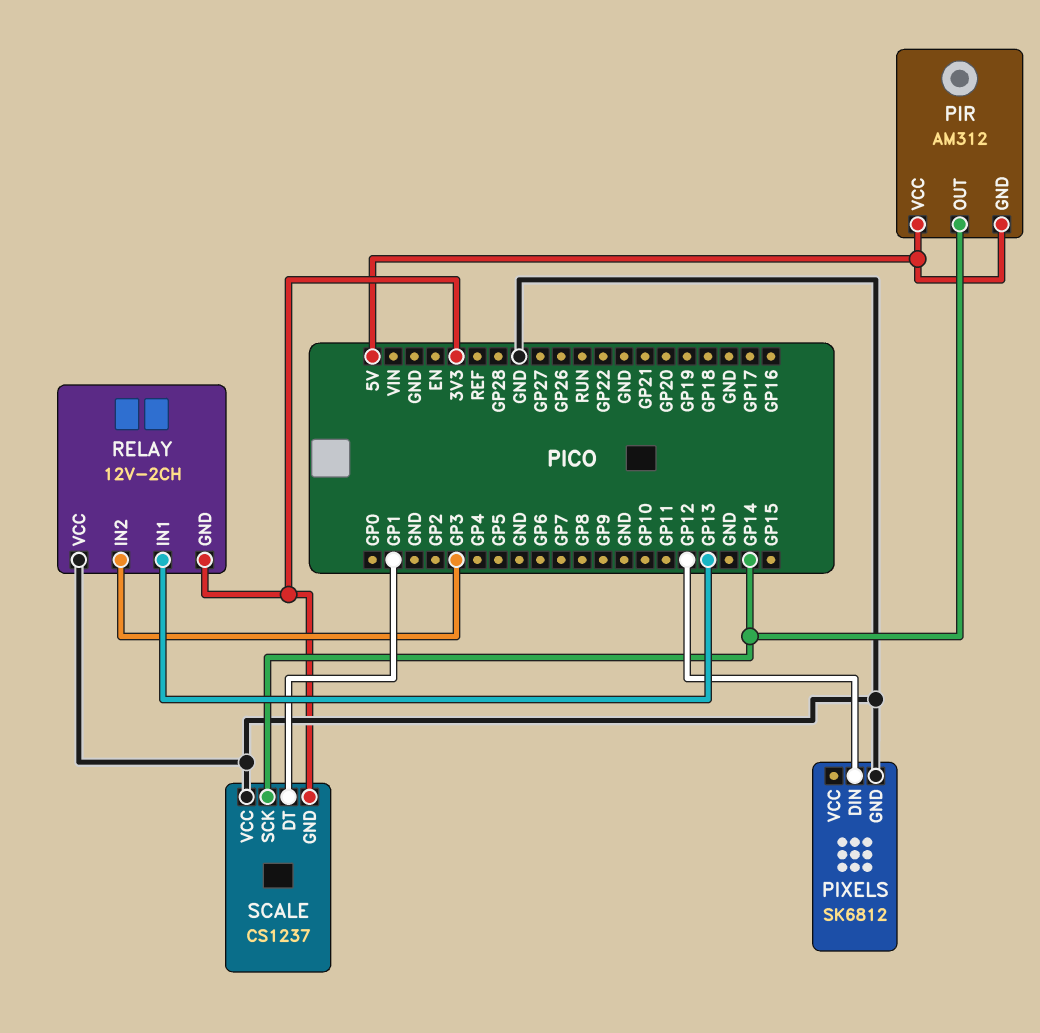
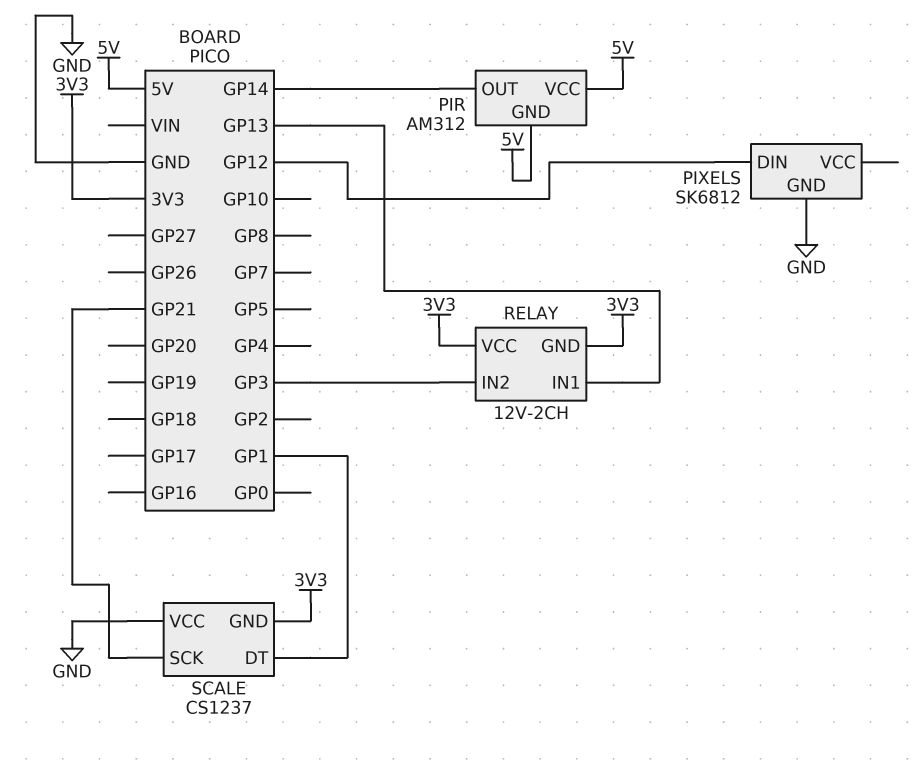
RELAY pin VCC: GND -> 3V3
SCALE pin SCK: GP14 -> GP21

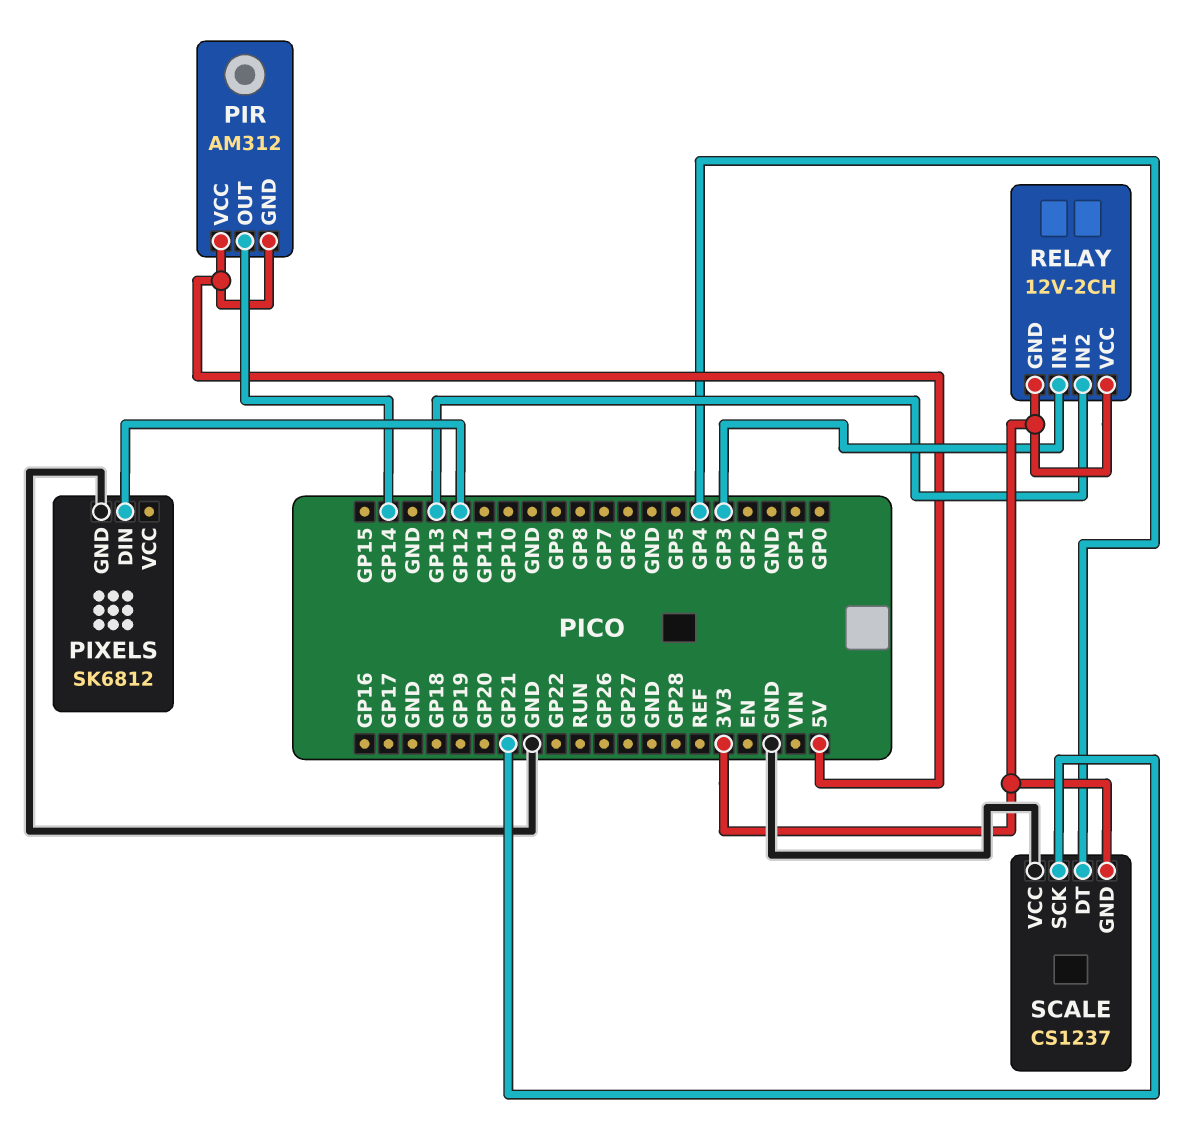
RELAY pin IN1: GP13 -> GP3
RELAY pin IN2: GP3 -> GP13
SCALE pin DT: GP1 -> GP4

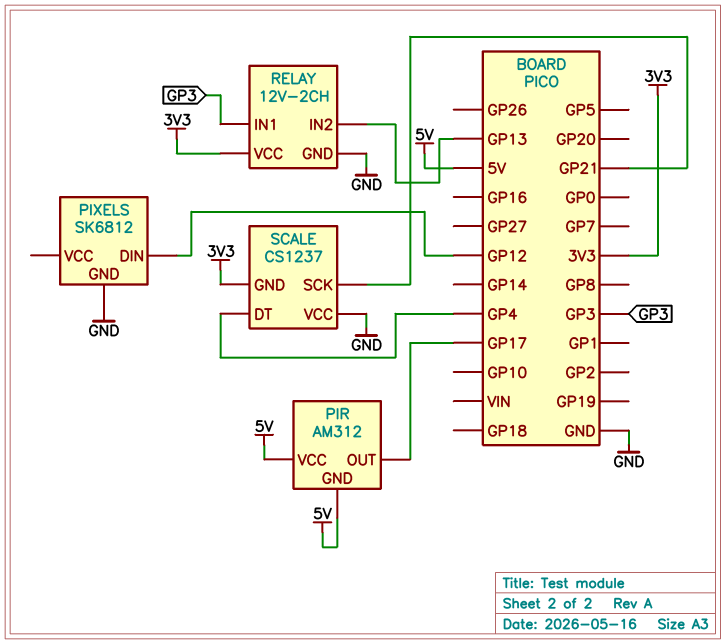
PIR pin OUT: GP14 -> GP17
RELAY pin GND: 3V3 -> GND

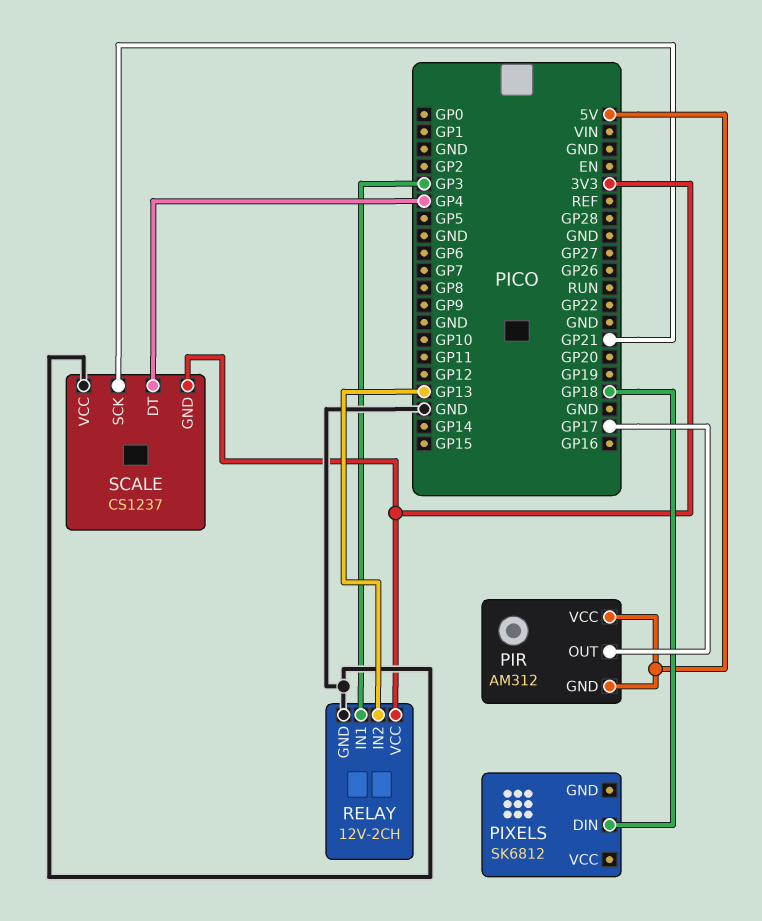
PIXELS pin DIN: GP12 -> GP18
PIXELS pin GND: GND -> none

